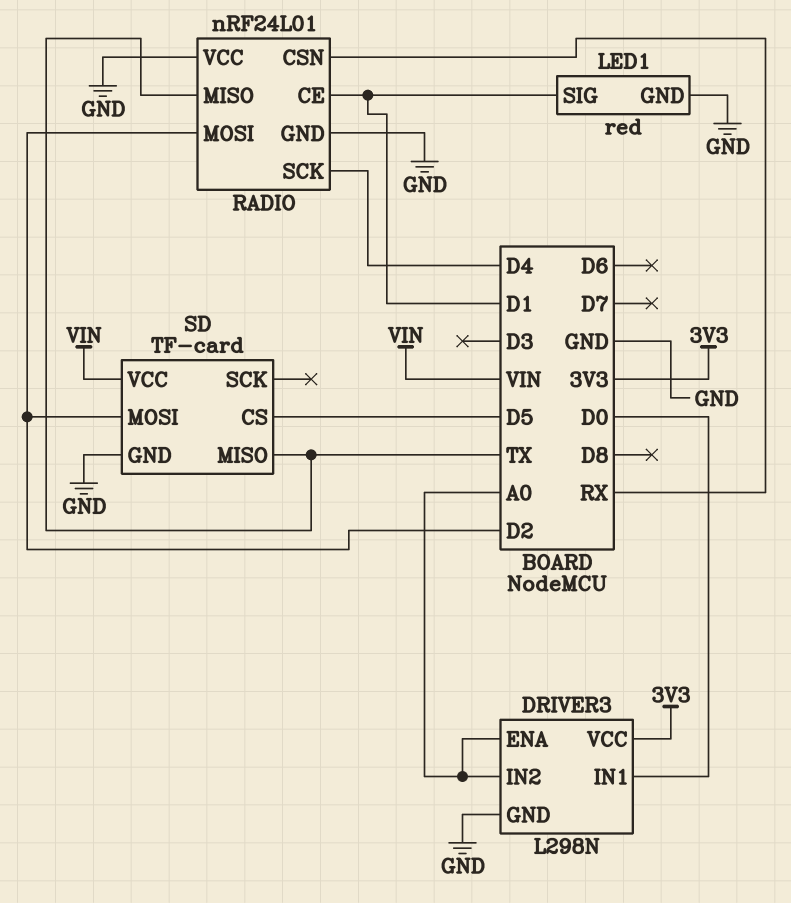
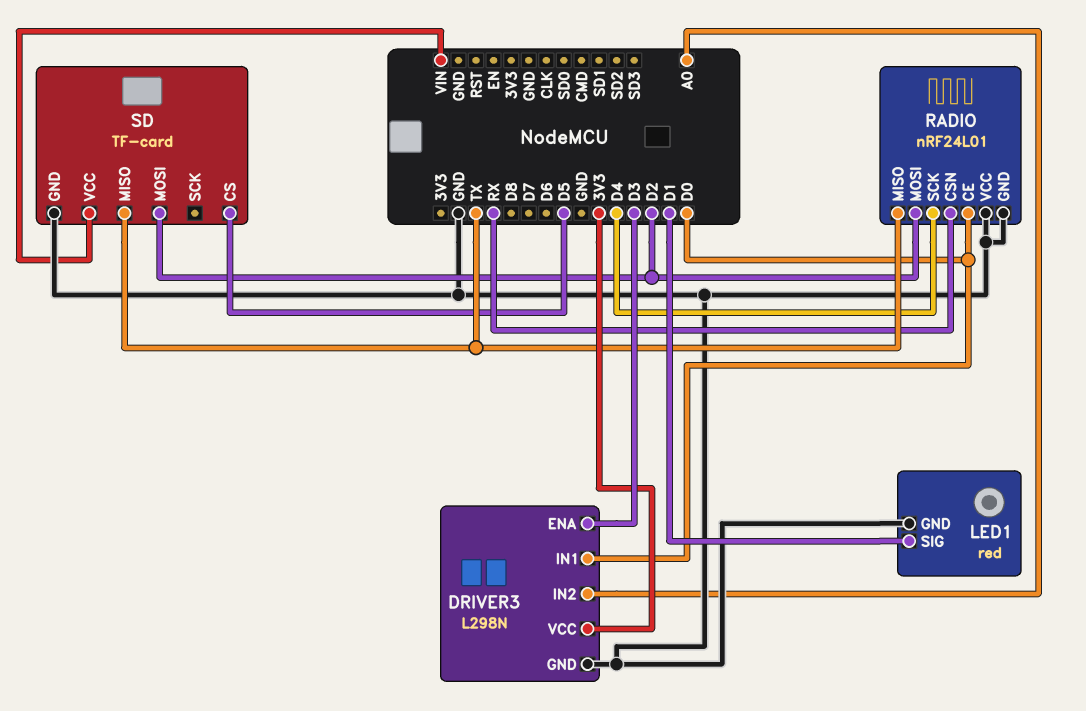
DRIVER3 pin ENA: A0 -> D3
RADIO pin CE: D1 -> D0

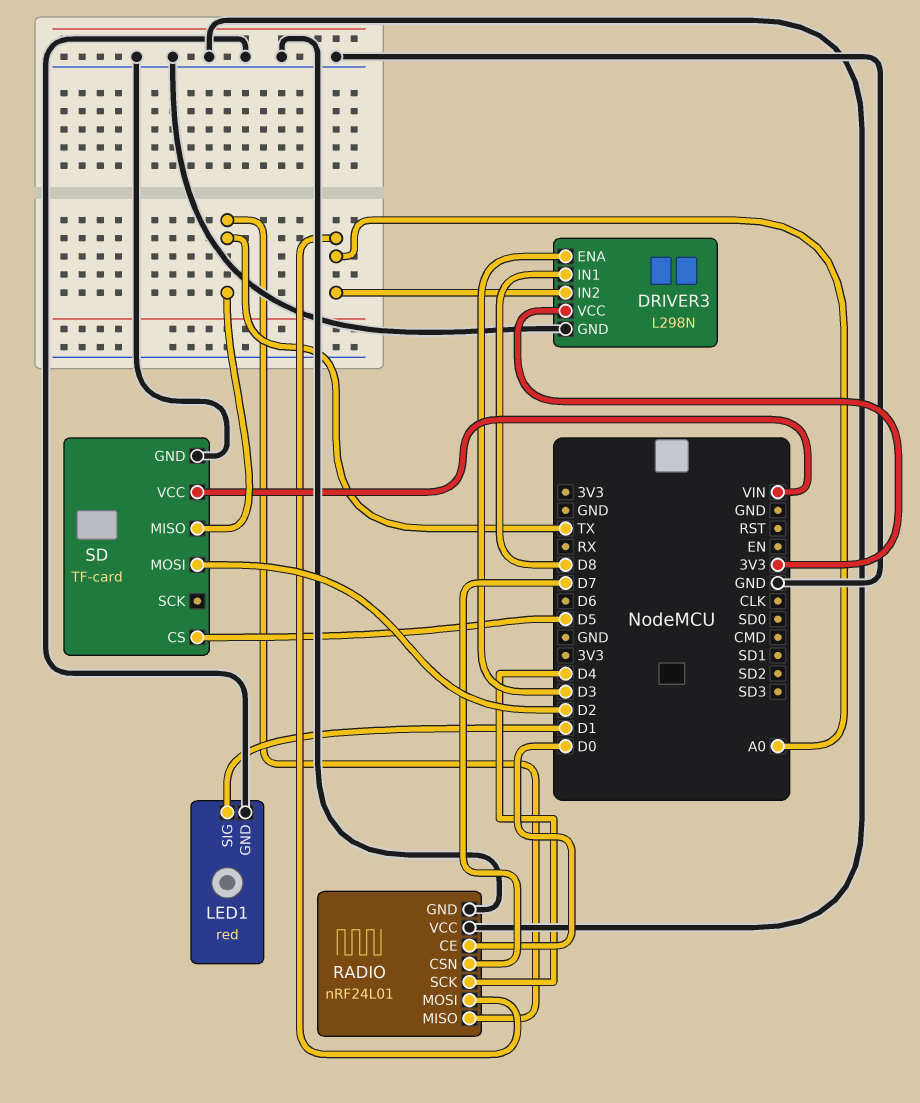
DRIVER3 pin IN1: D0 -> D8
RADIO pin CSN: RX -> D7
RADIO pin MOSI: D2 -> A0

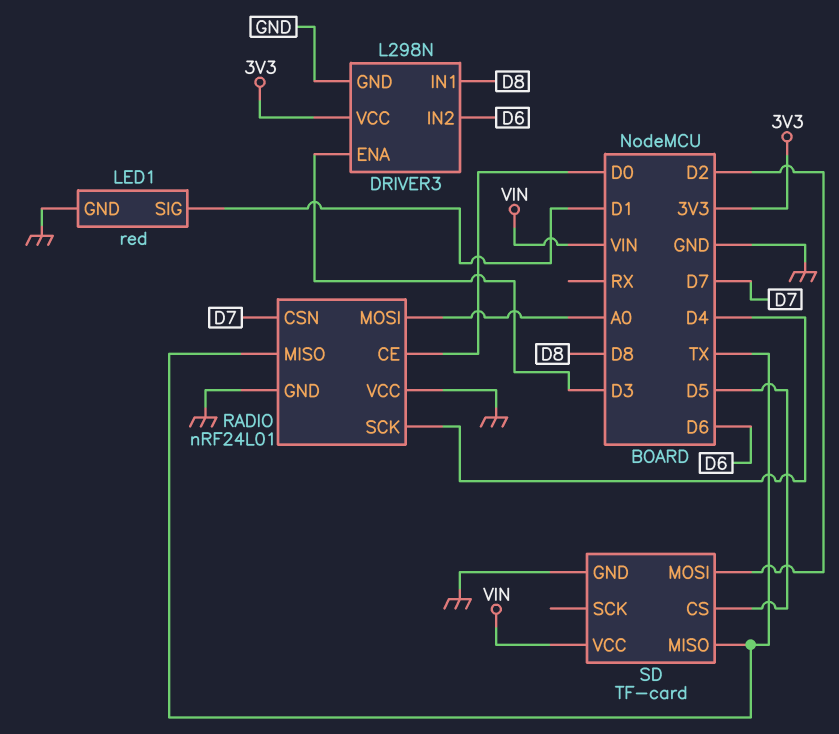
DRIVER3 pin IN2: A0 -> D6

